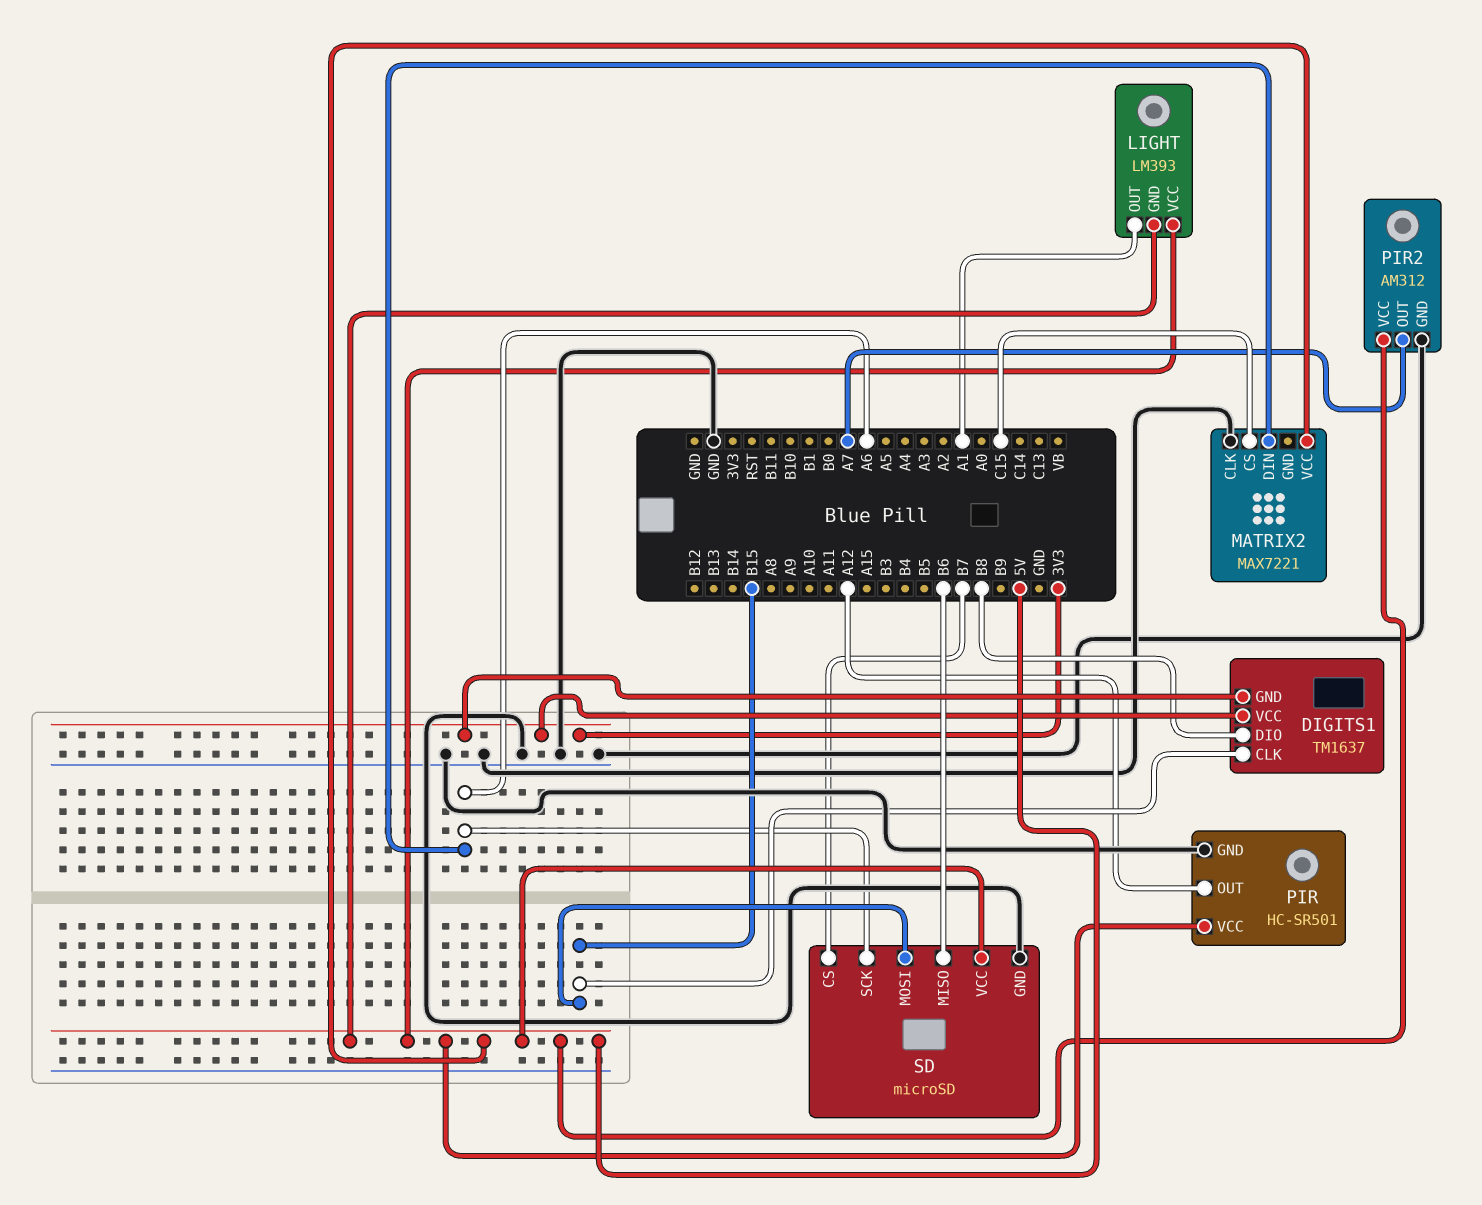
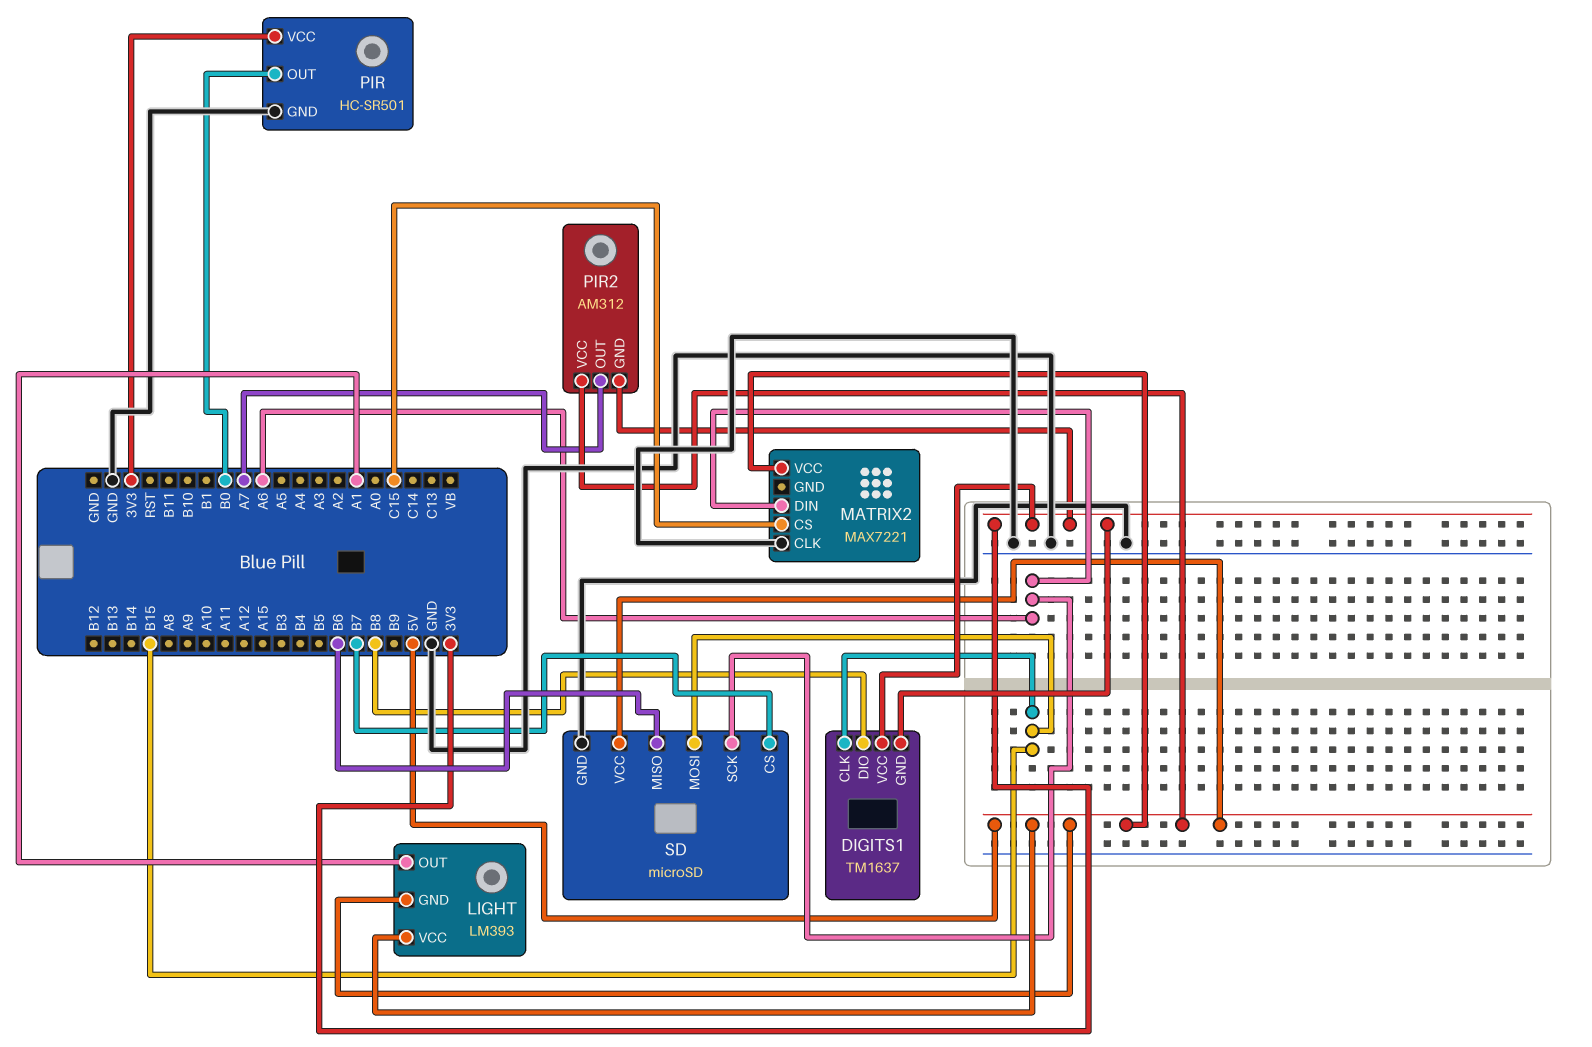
PIR pin OUT: A12 -> B0
PIR pin VCC: 5V -> 3V3
PIR2 pin GND: GND -> 3V3

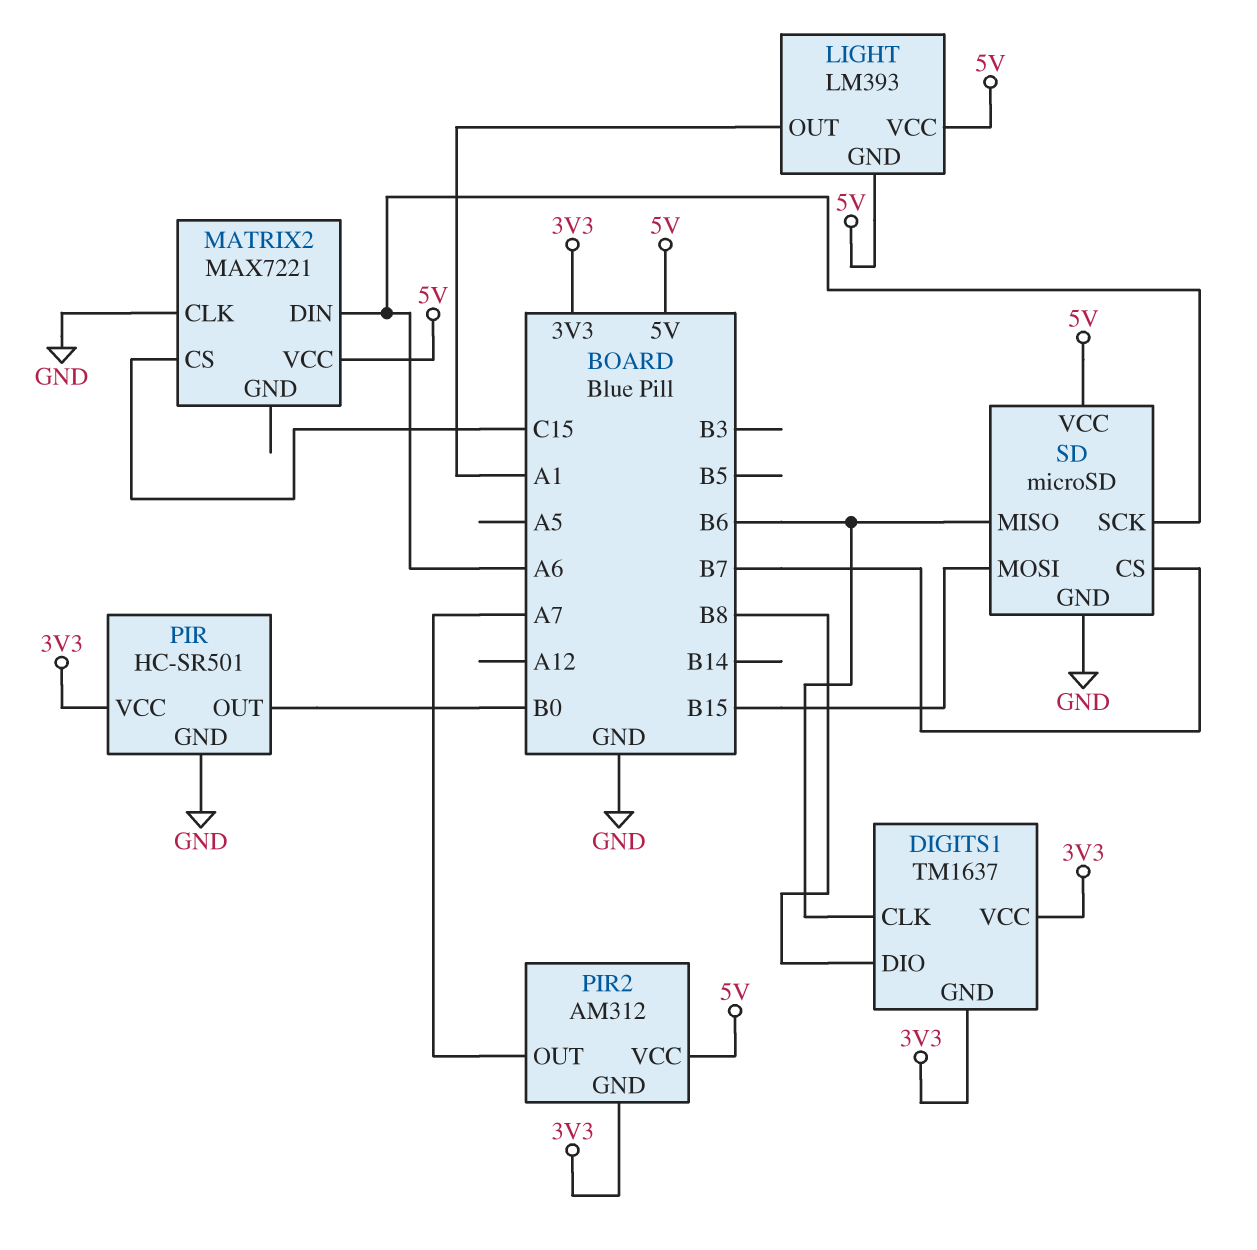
DIGITS1 pin CLK: B15 -> B6

